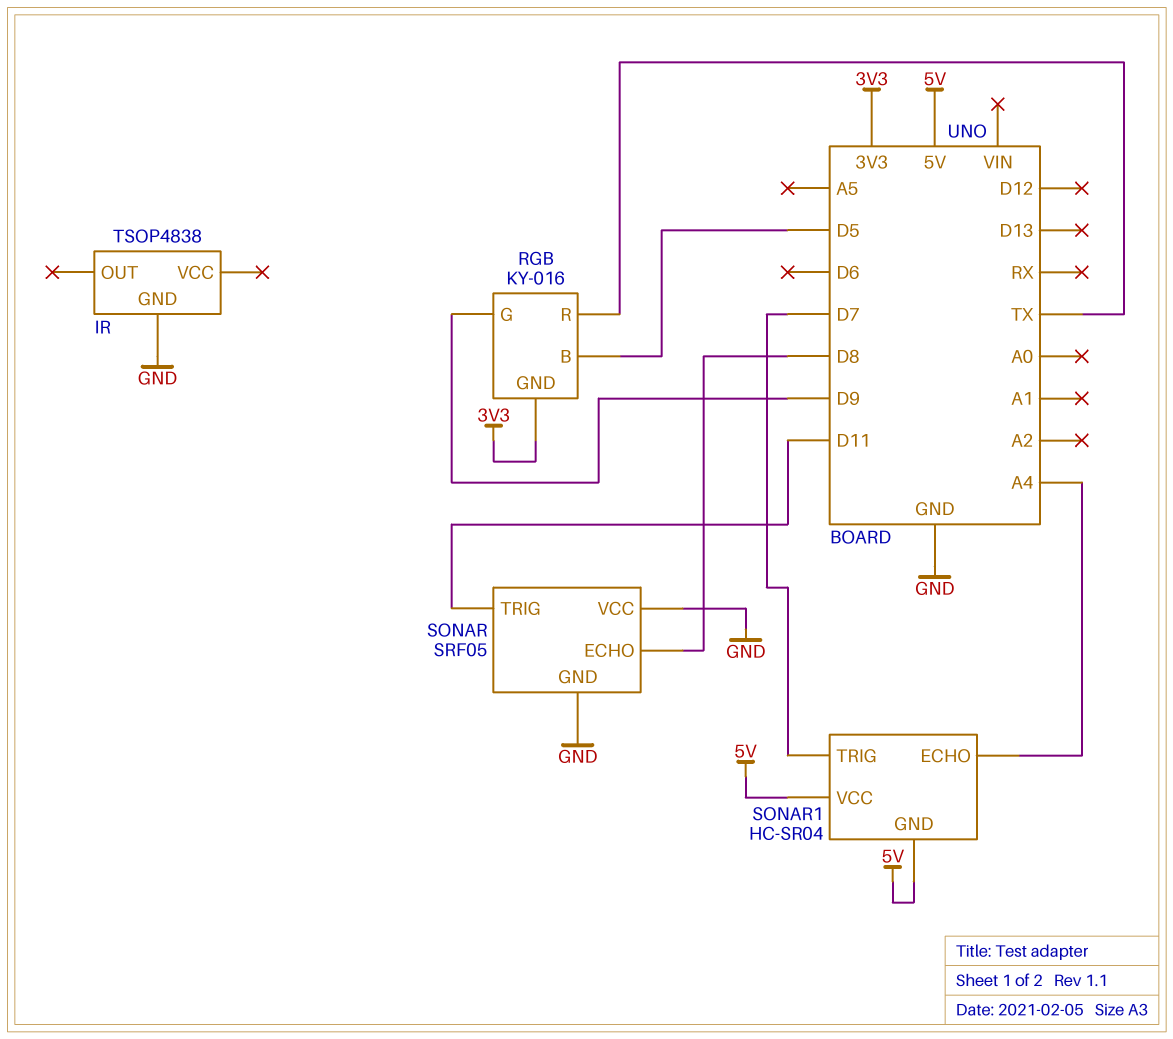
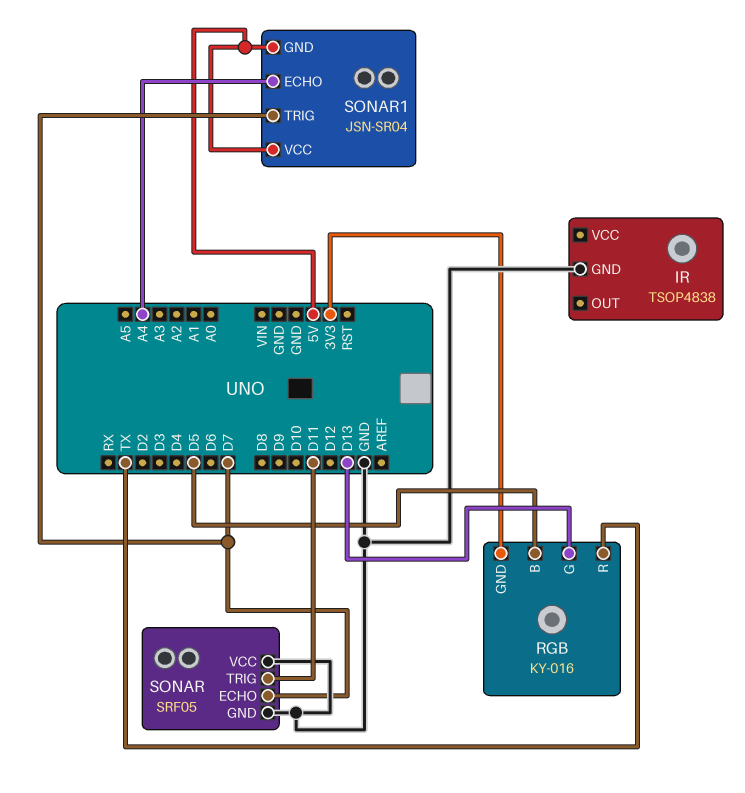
RGB pin G: D9 -> D13
SONAR pin ECHO: D8 -> D7
SONAR1: HC-SR04 -> JSN-SR04

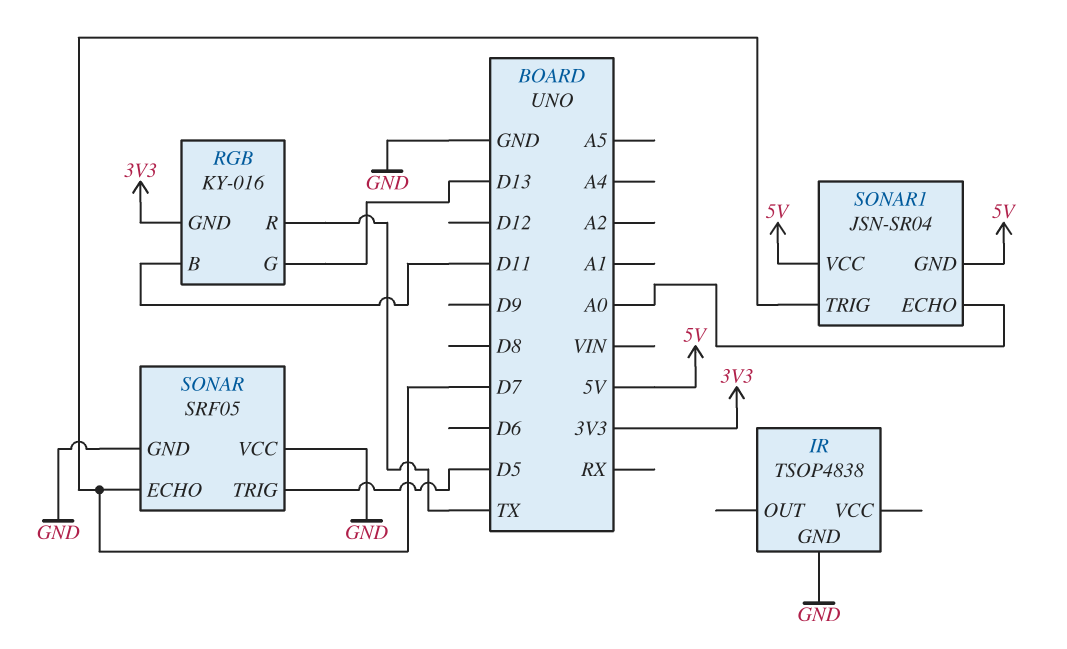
RGB pin B: D5 -> D11
SONAR pin TRIG: D11 -> D5
SONAR1 pin ECHO: A4 -> A0

